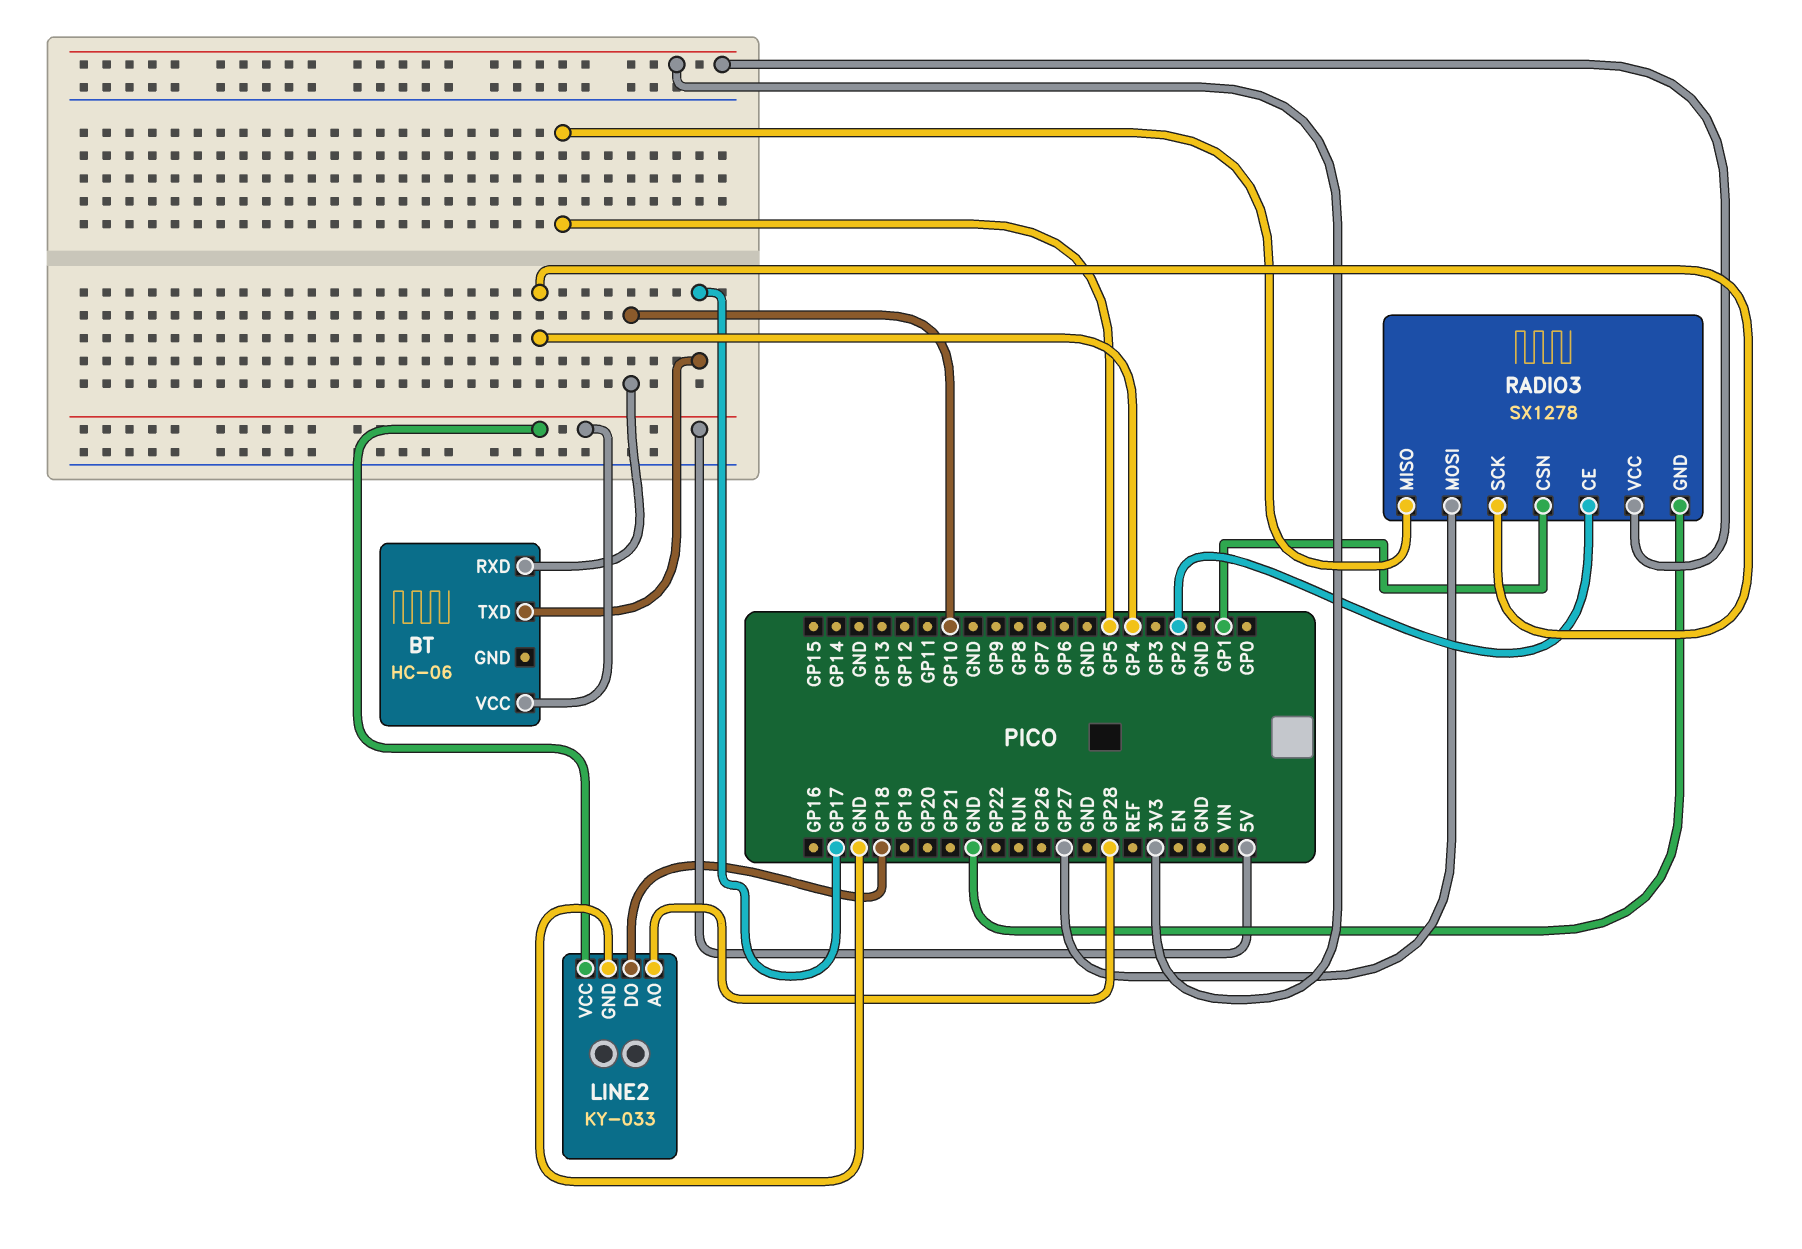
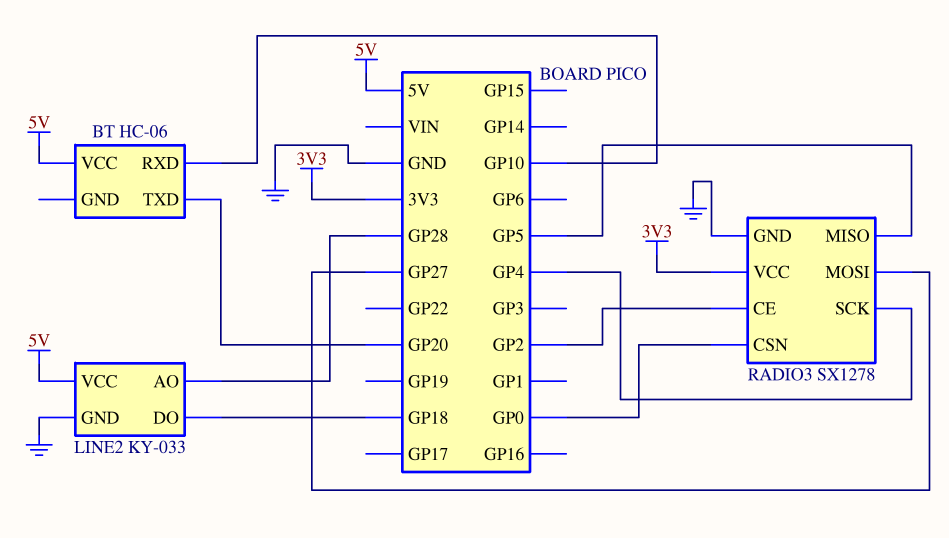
BT pin TXD: GP17 -> GP20
RADIO3 pin CSN: GP1 -> GP0

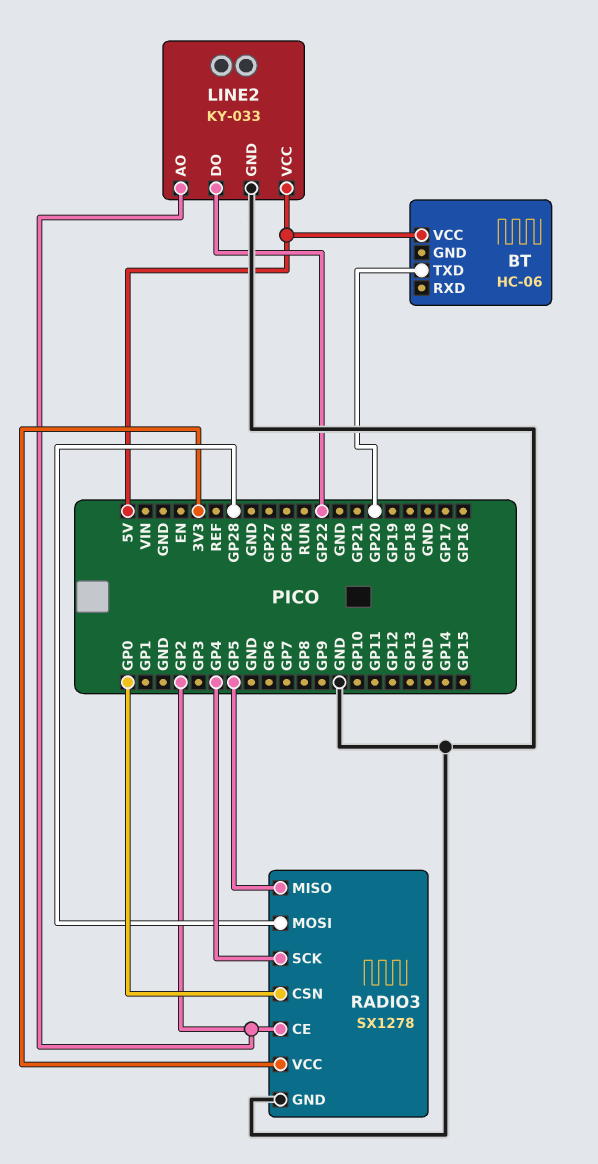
BT pin RXD: GP10 -> none
LINE2 pin AO: GP28 -> GP2
LINE2 pin DO: GP18 -> GP22
RADIO3 pin MOSI: GP27 -> GP28

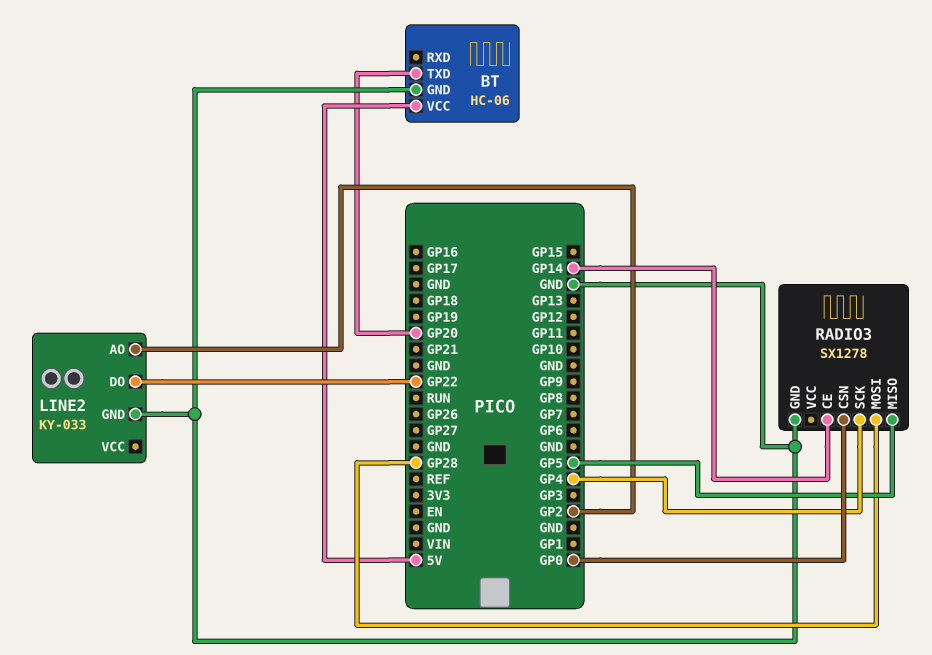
BT pin GND: none -> GND
LINE2 pin VCC: 5V -> none
RADIO3 pin CE: GP2 -> GP14
RADIO3 pin VCC: 3V3 -> none

